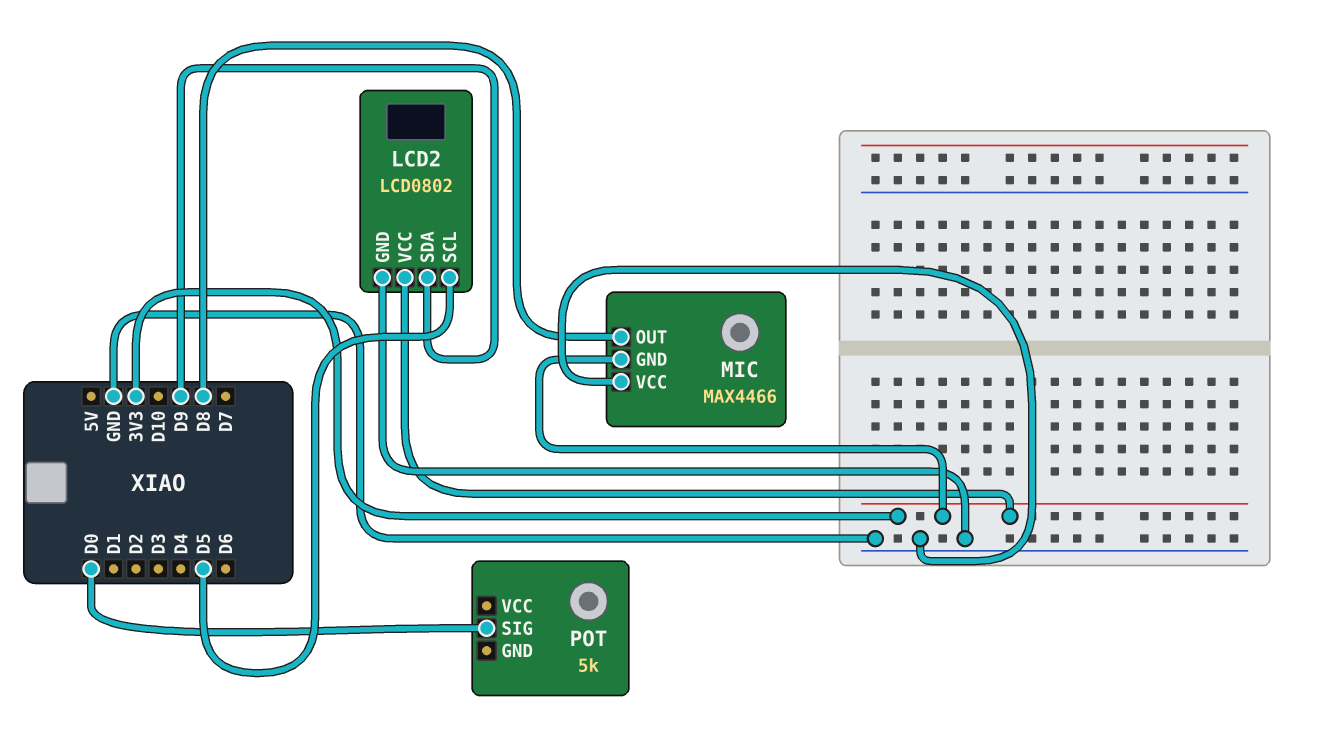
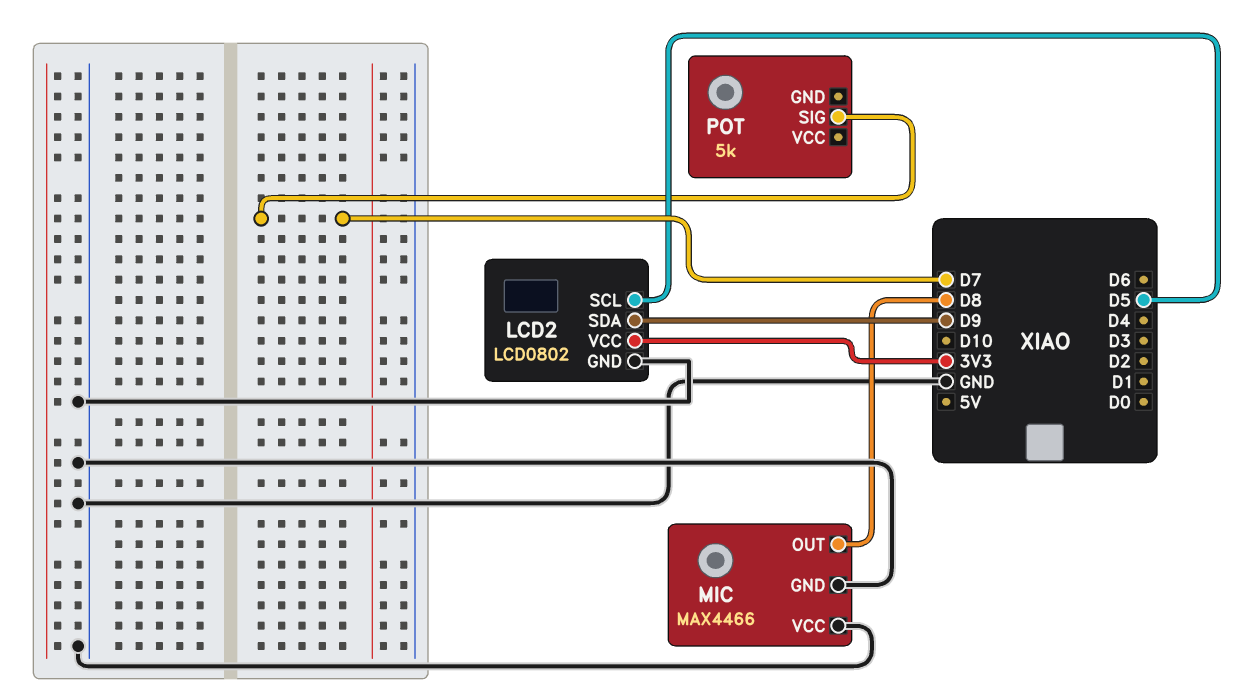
MIC pin GND: 3V3 -> GND
POT pin SIG: D0 -> D7

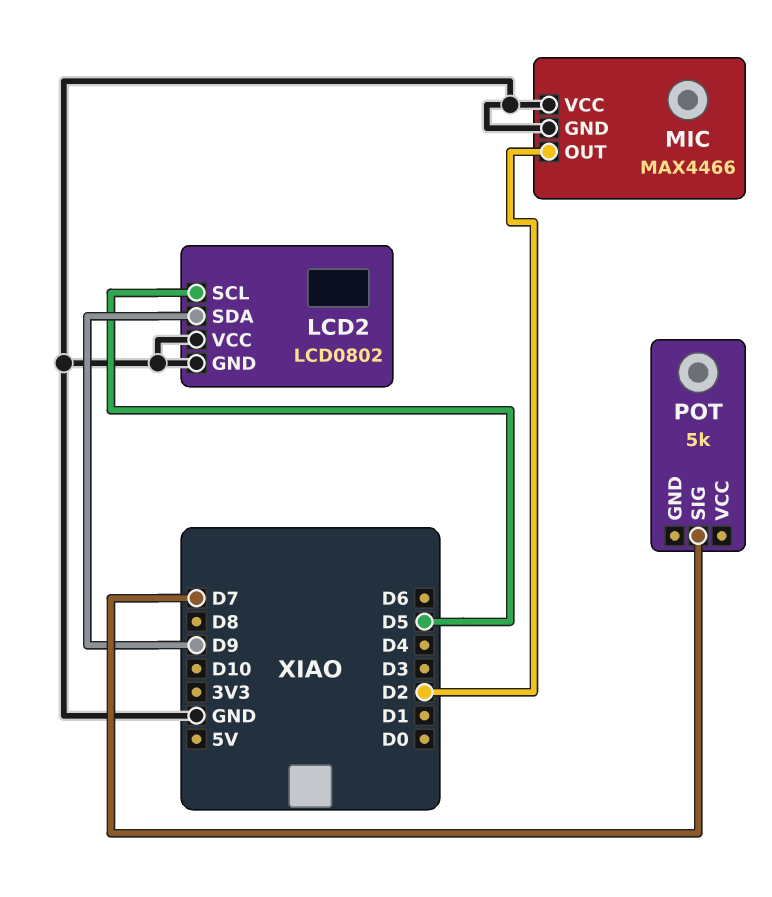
LCD2 pin VCC: 3V3 -> GND
MIC pin OUT: D8 -> D2

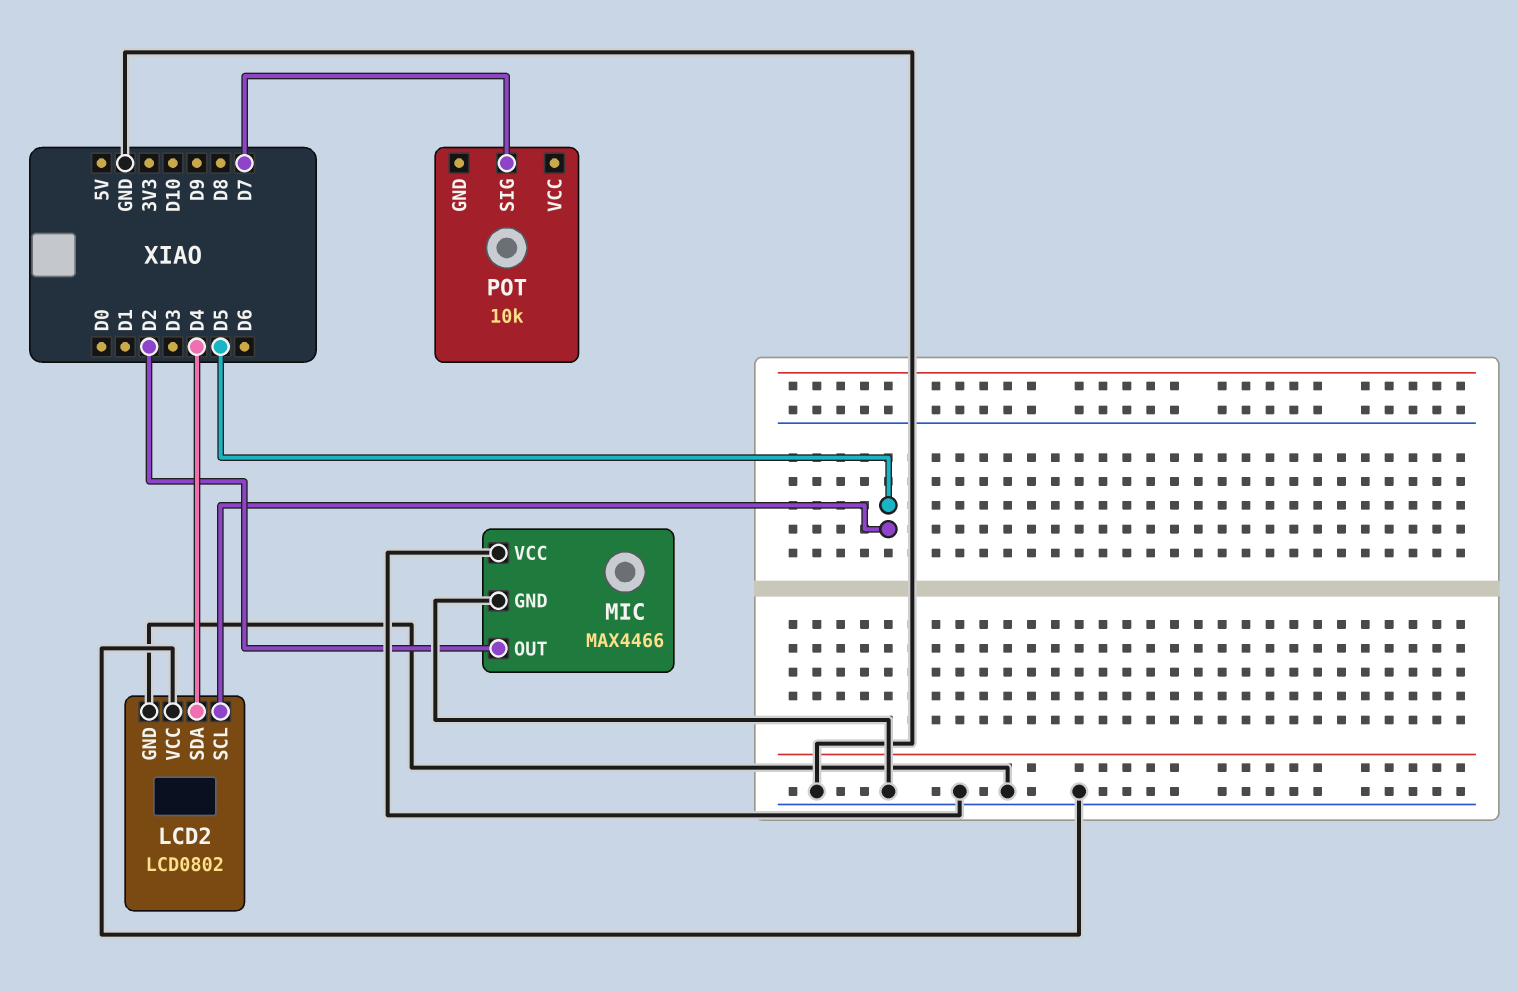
LCD2 pin SDA: D9 -> D4
POT: 5k -> 10k

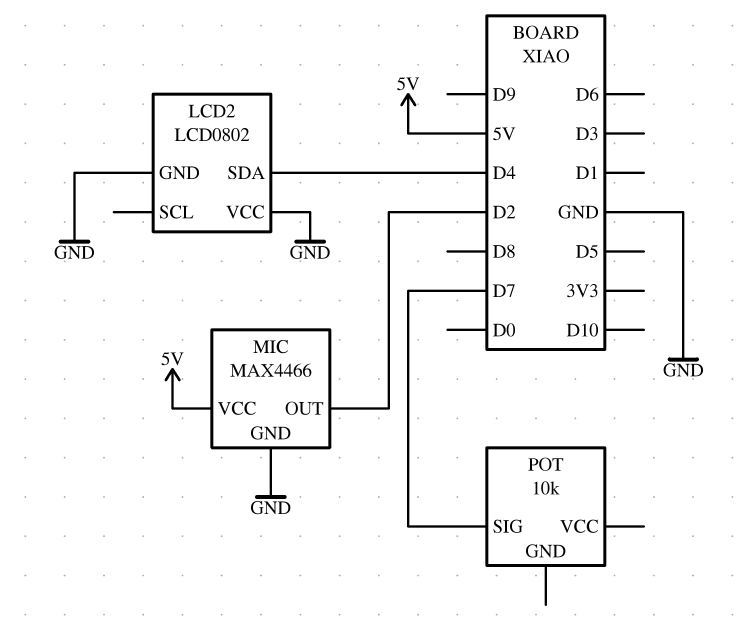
LCD2 pin SCL: D5 -> none
MIC pin VCC: GND -> 5V

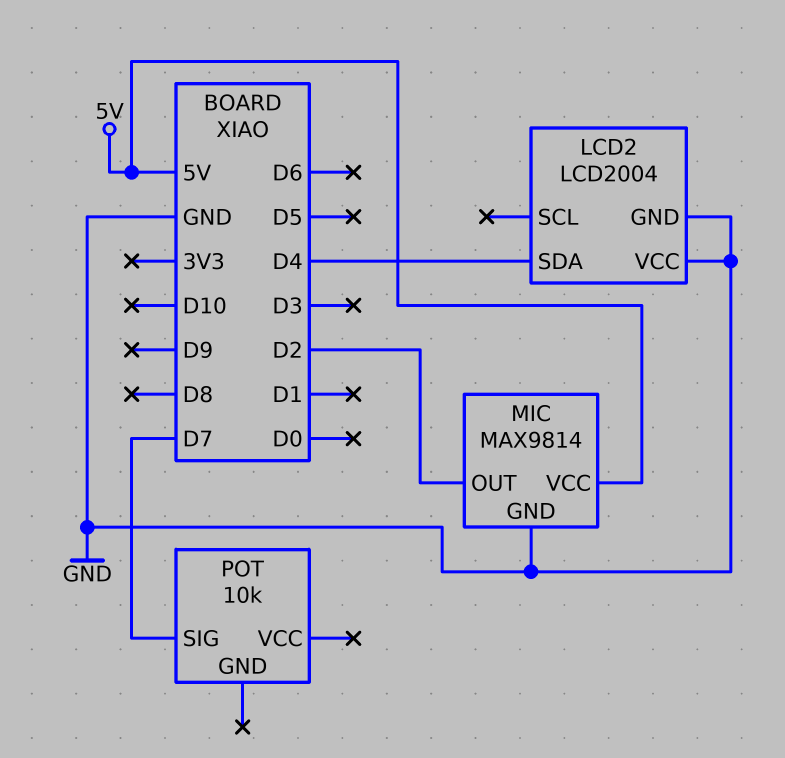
LCD2: LCD0802 -> LCD2004
MIC: MAX4466 -> MAX9814

